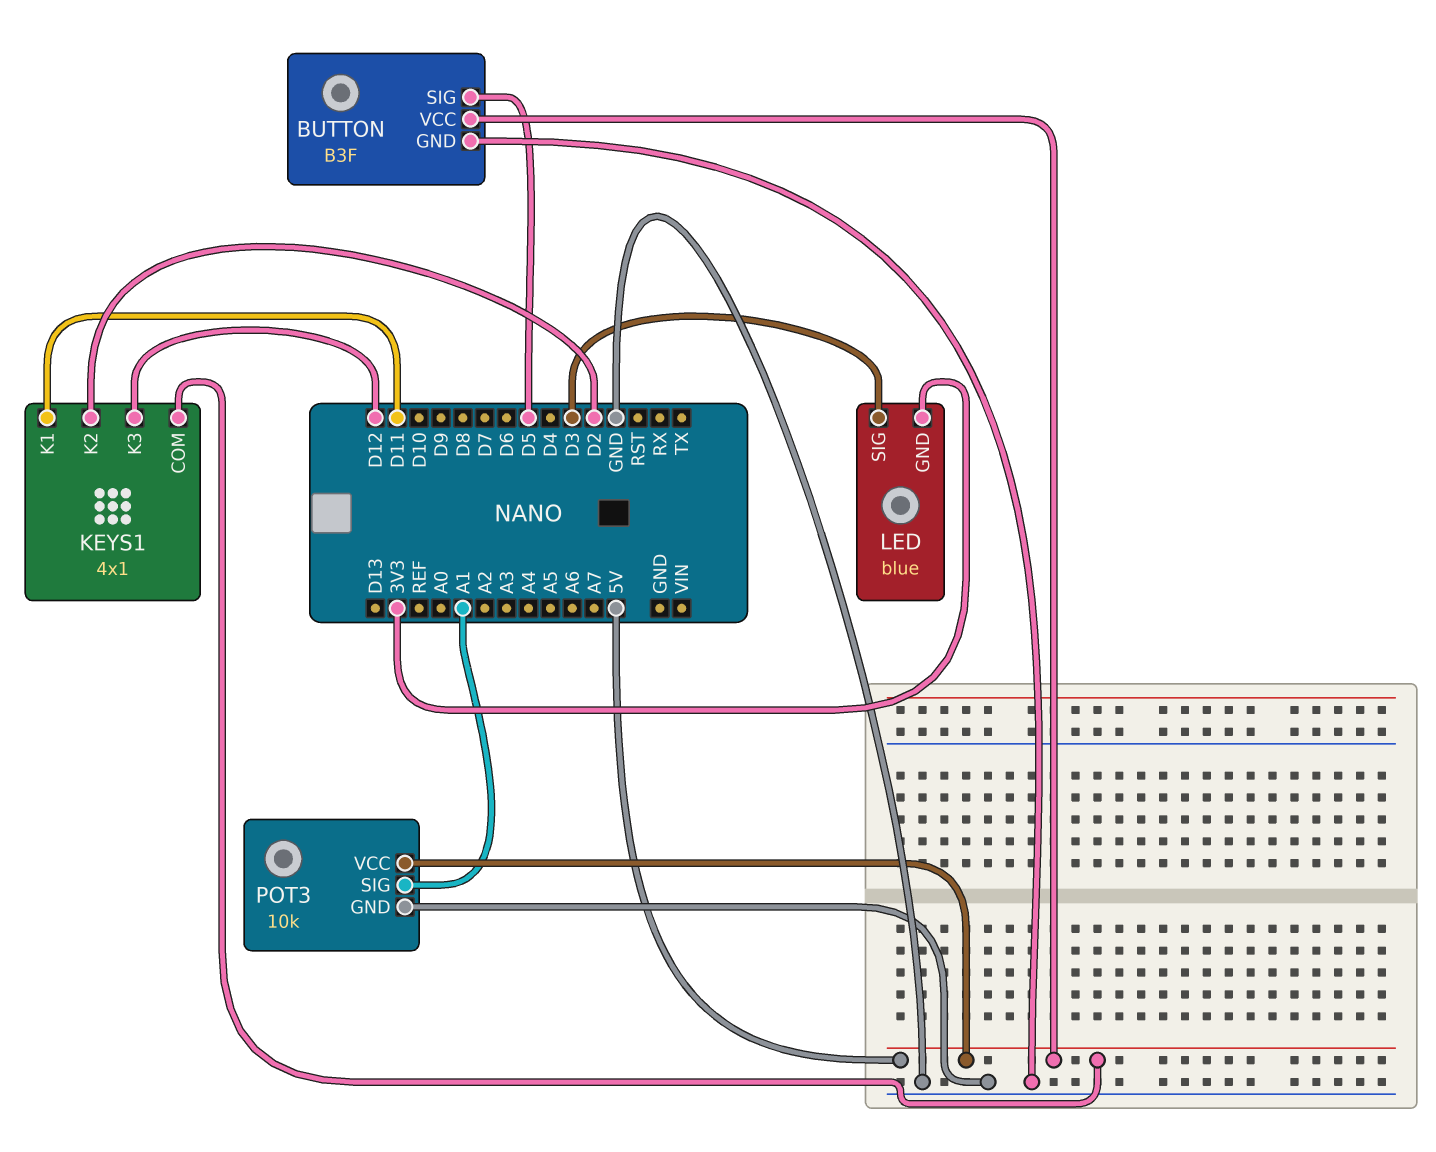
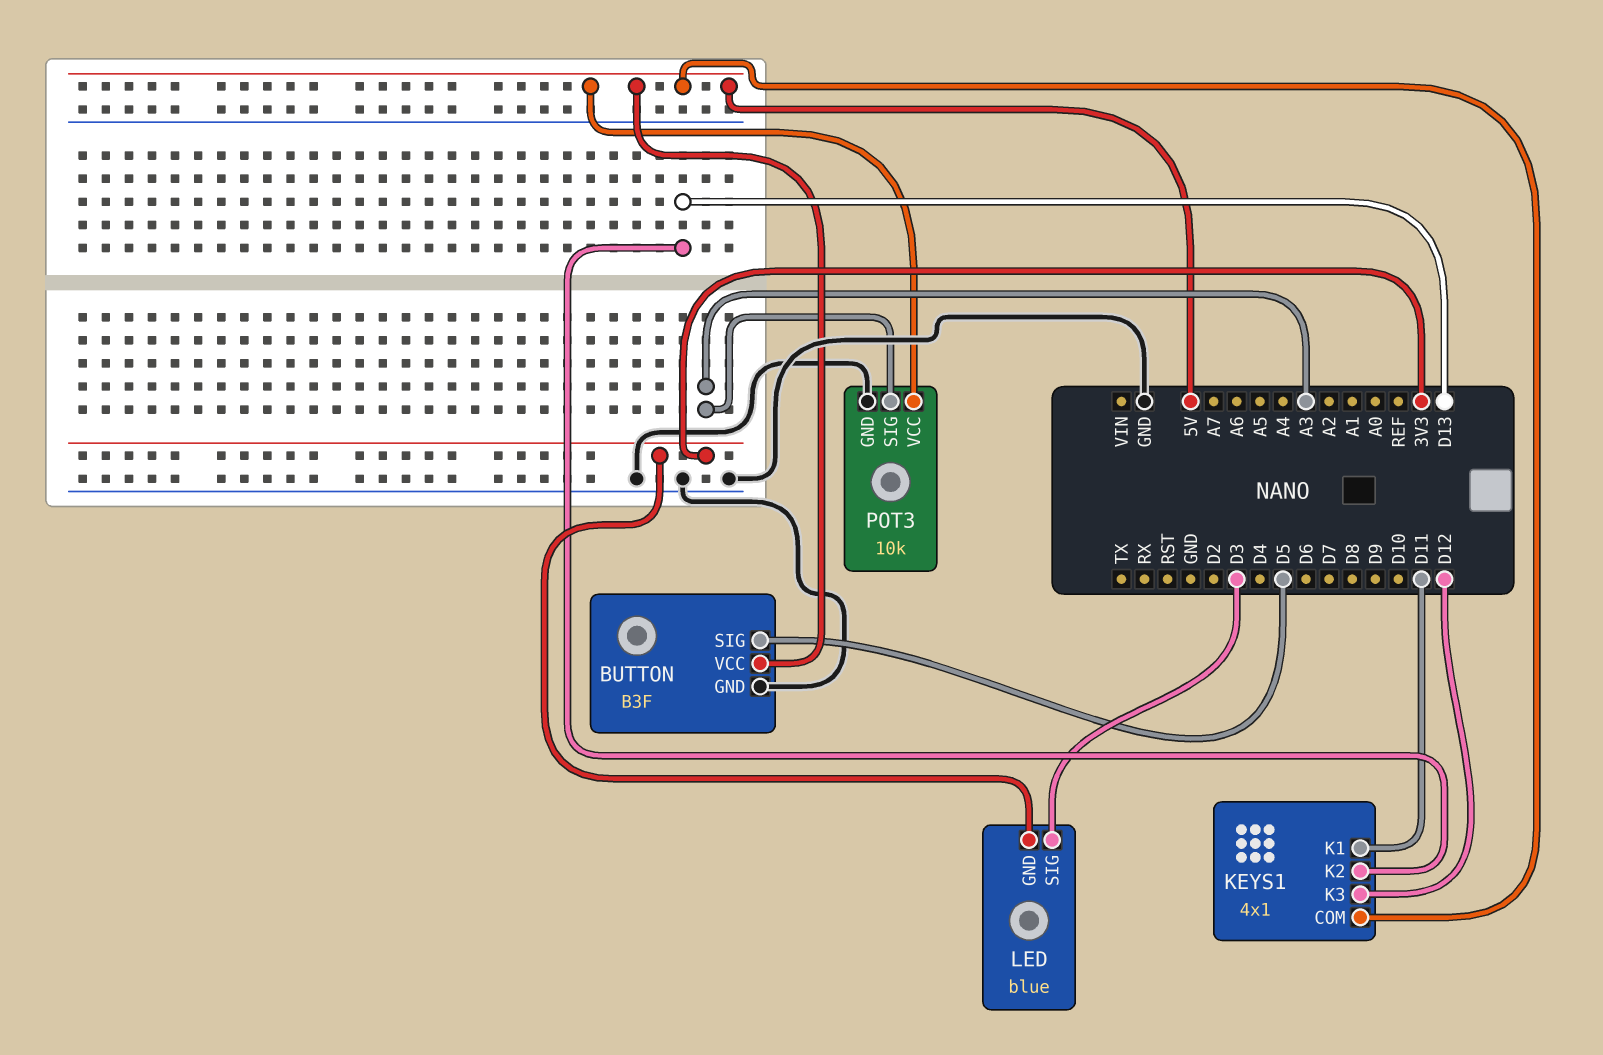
KEYS1 pin K2: D2 -> D13
POT3 pin SIG: A1 -> A3

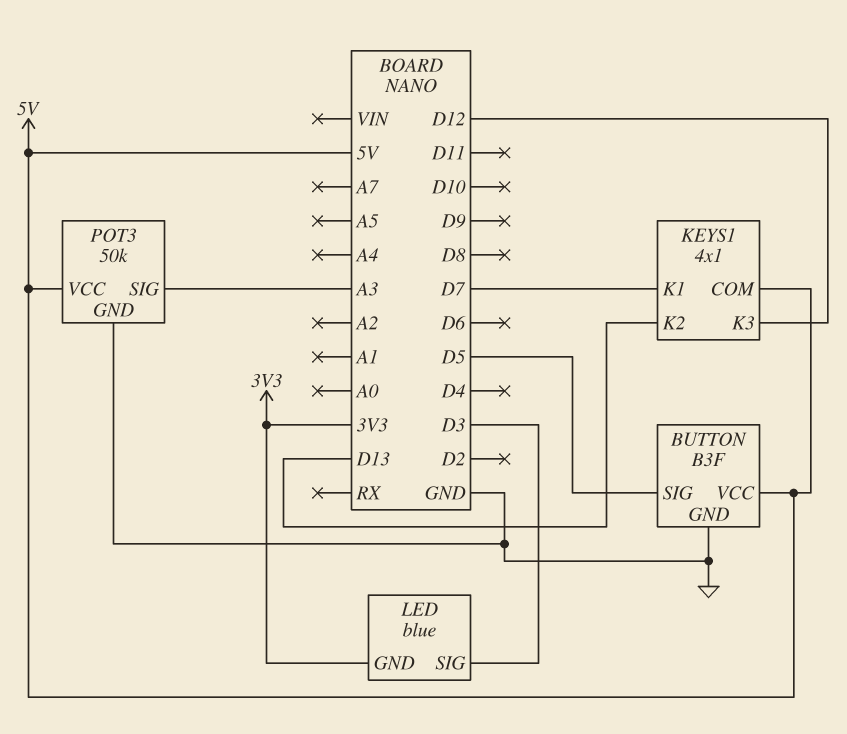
KEYS1 pin K1: D11 -> D7
POT3: 10k -> 50k

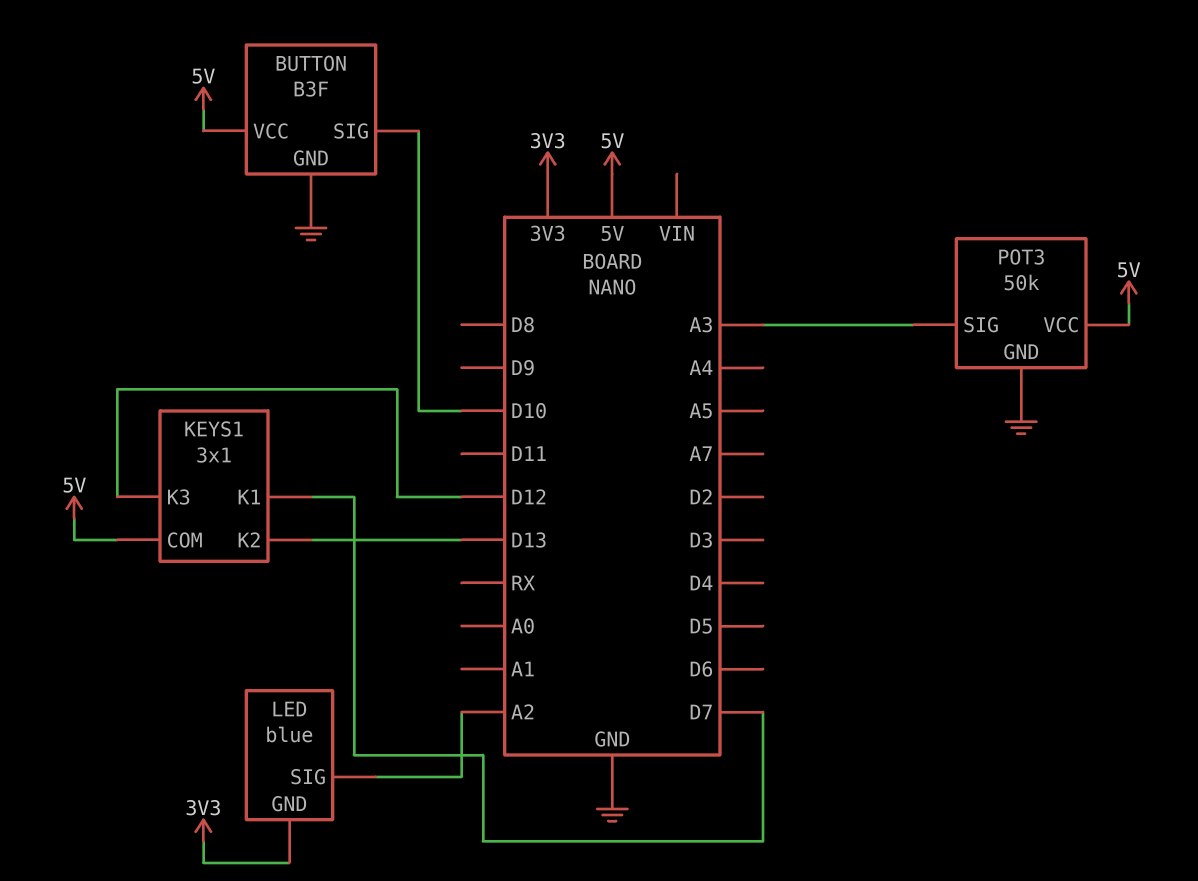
BUTTON pin SIG: D5 -> D10
KEYS1: 4x1 -> 3x1
LED pin SIG: D3 -> A2

